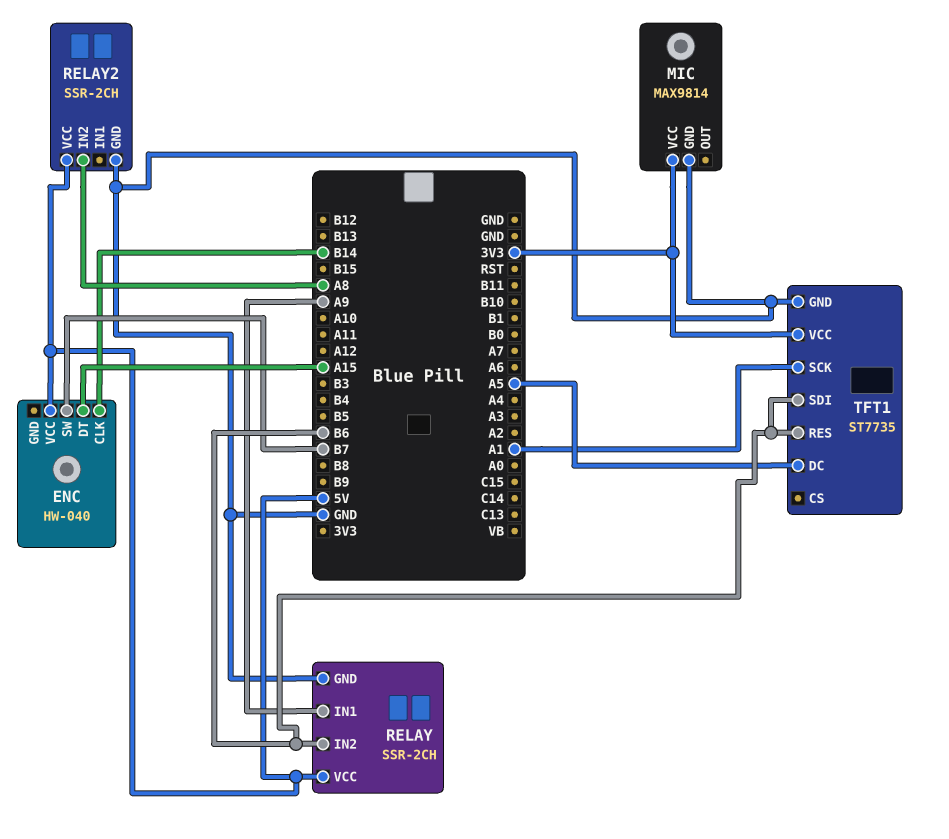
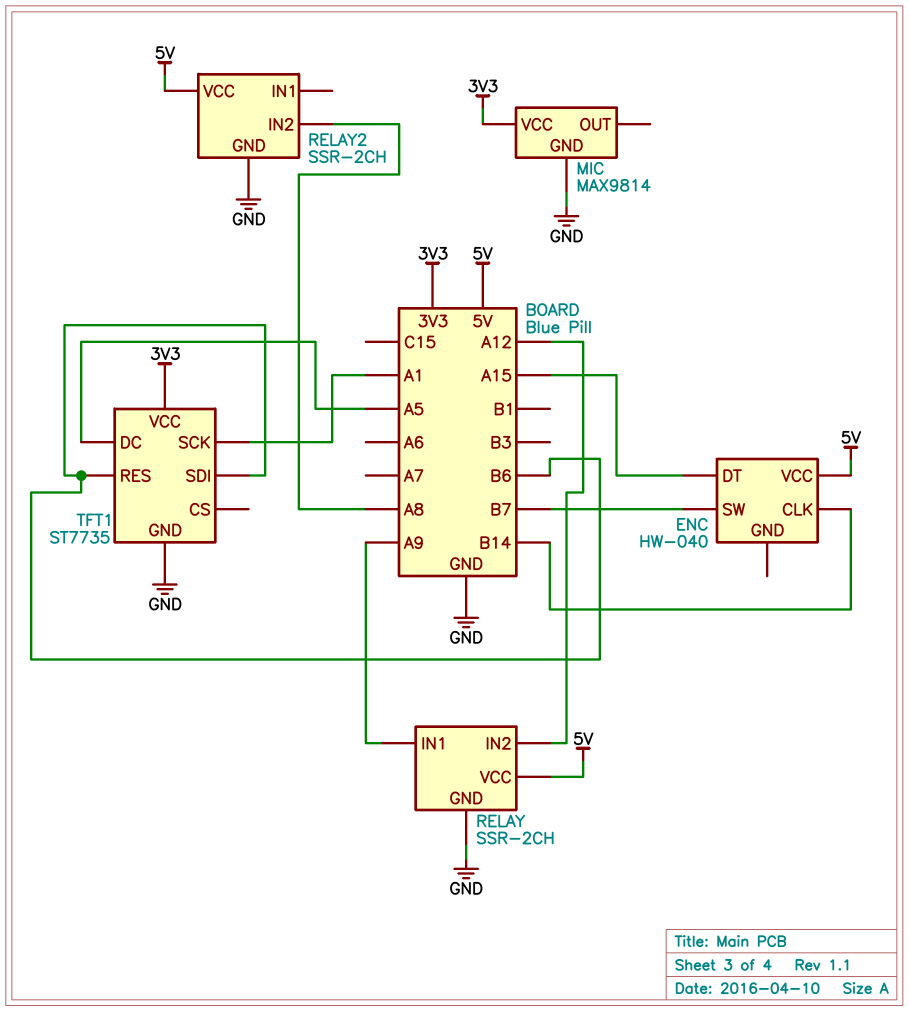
RELAY pin IN2: B6 -> A12

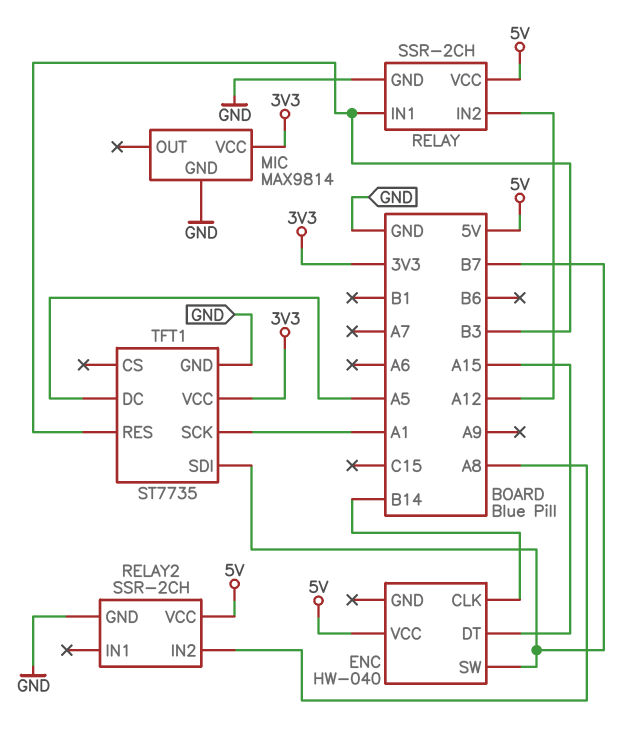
RELAY pin IN1: A9 -> B3
TFT1 pin RES: B6 -> B3
TFT1 pin SDI: B6 -> B7

